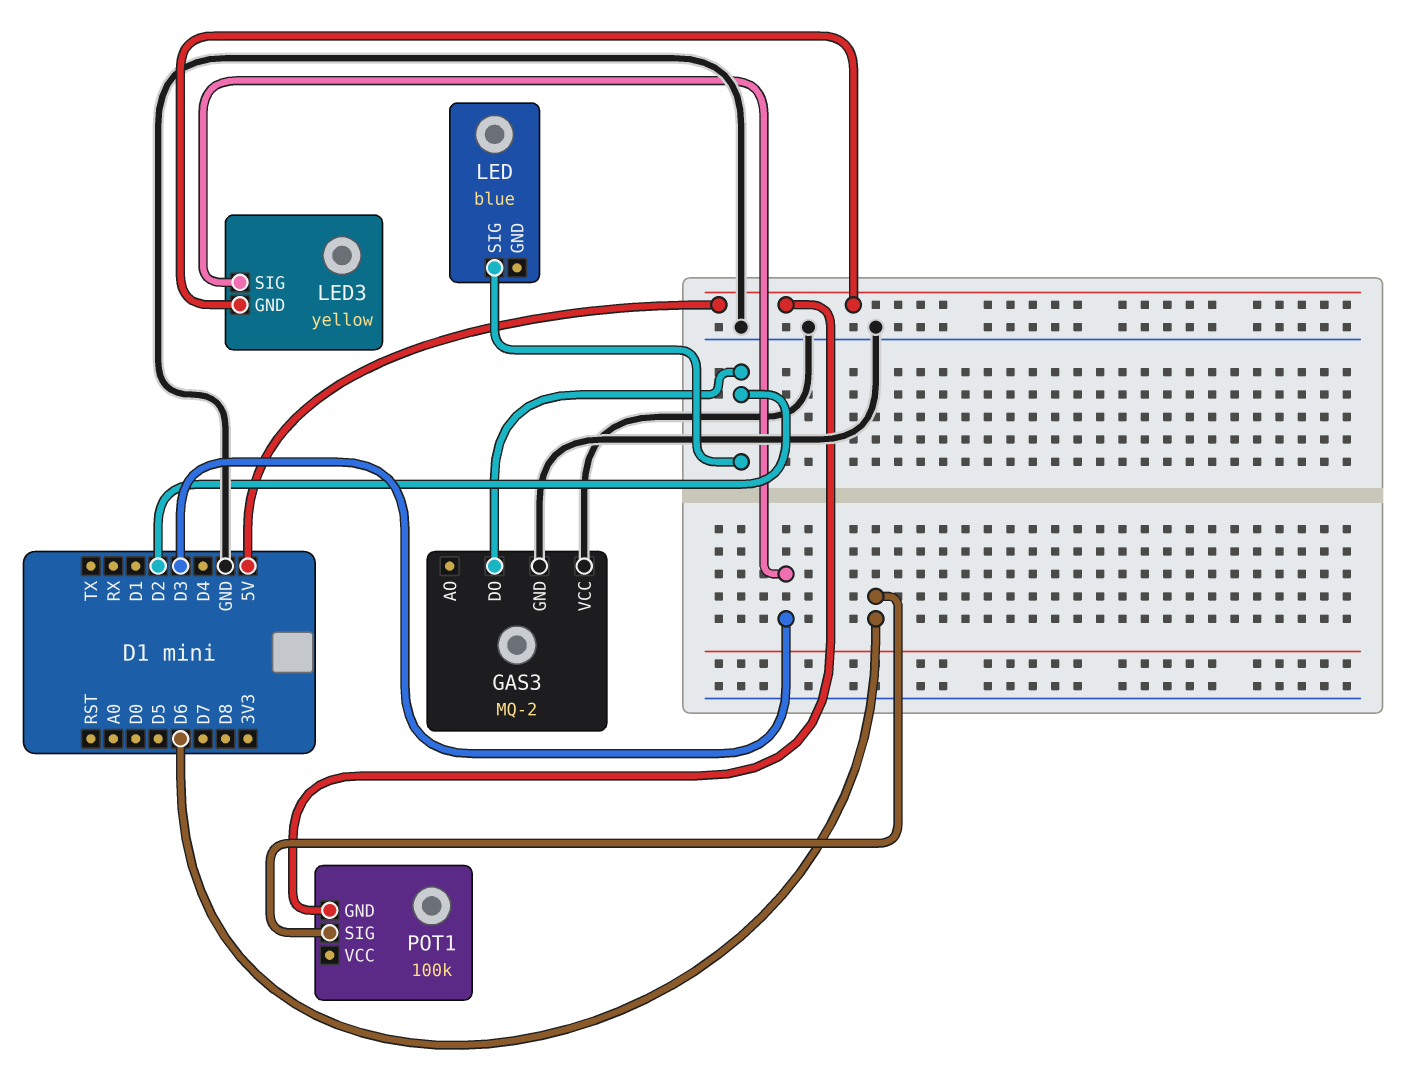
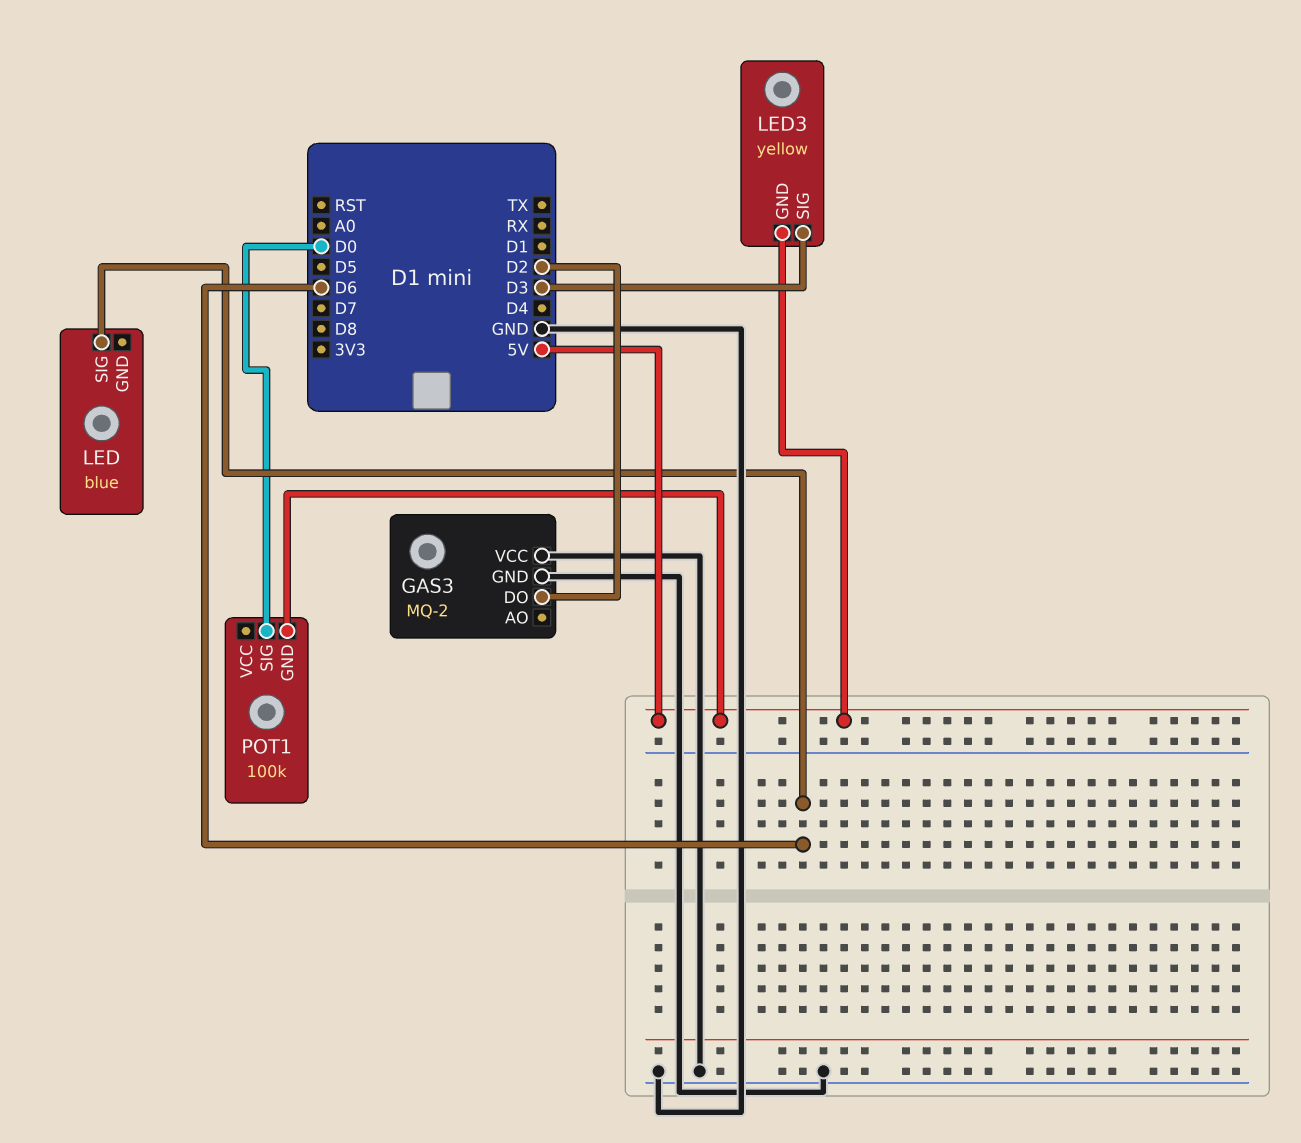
LED pin SIG: D2 -> D6
POT1 pin SIG: D6 -> D0

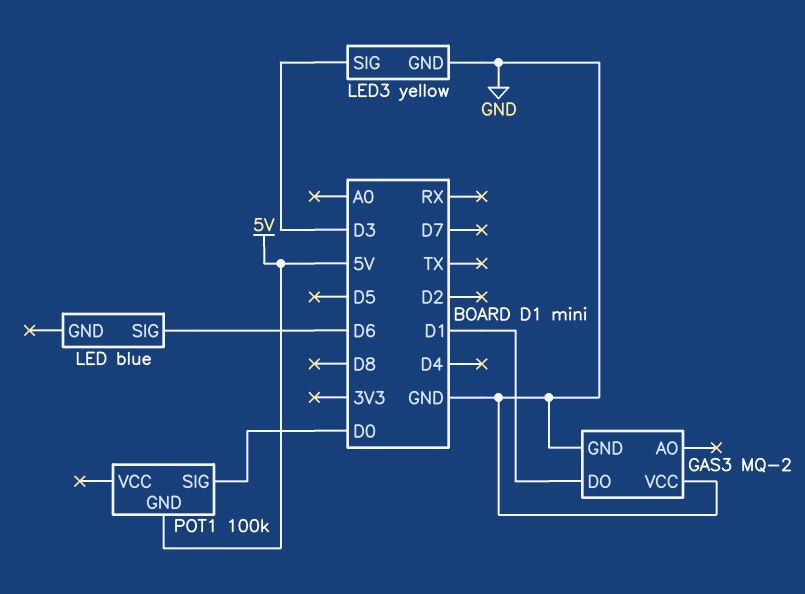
GAS3 pin DO: D2 -> D1
LED3 pin GND: 5V -> GND

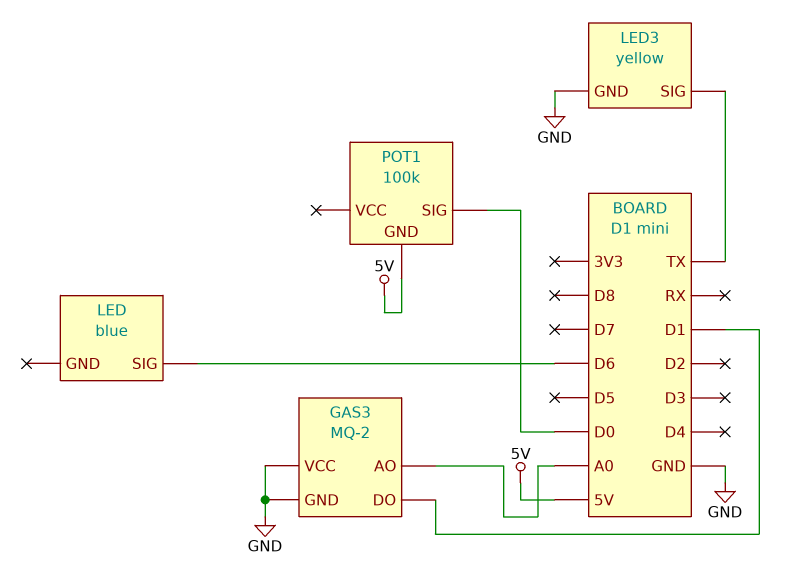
GAS3 pin AO: none -> A0
LED3 pin SIG: D3 -> TX

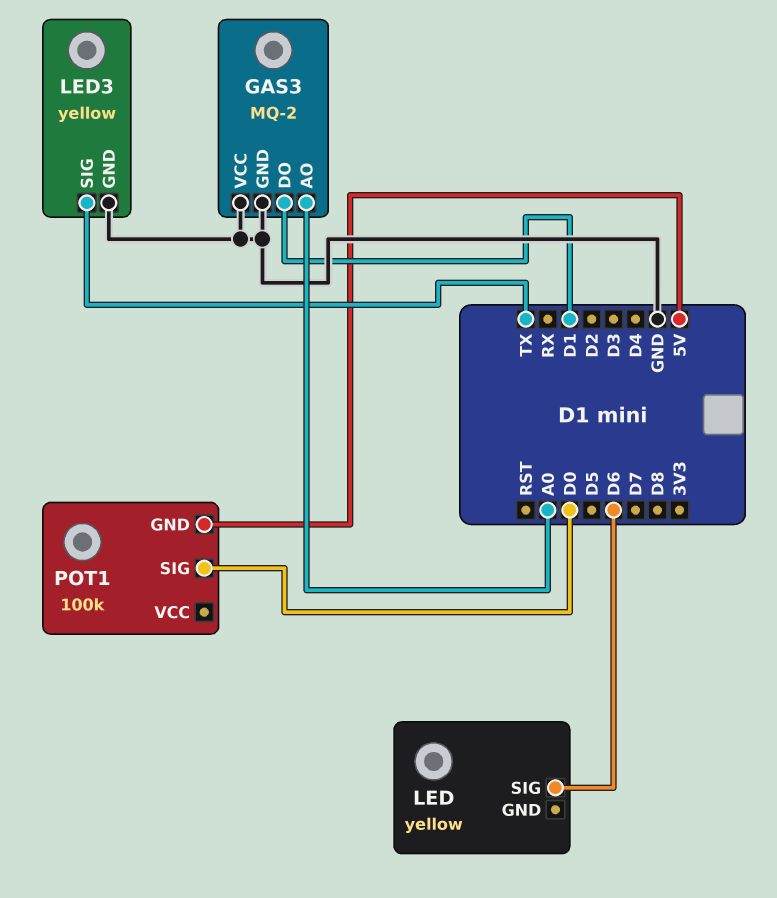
LED: blue -> yellow

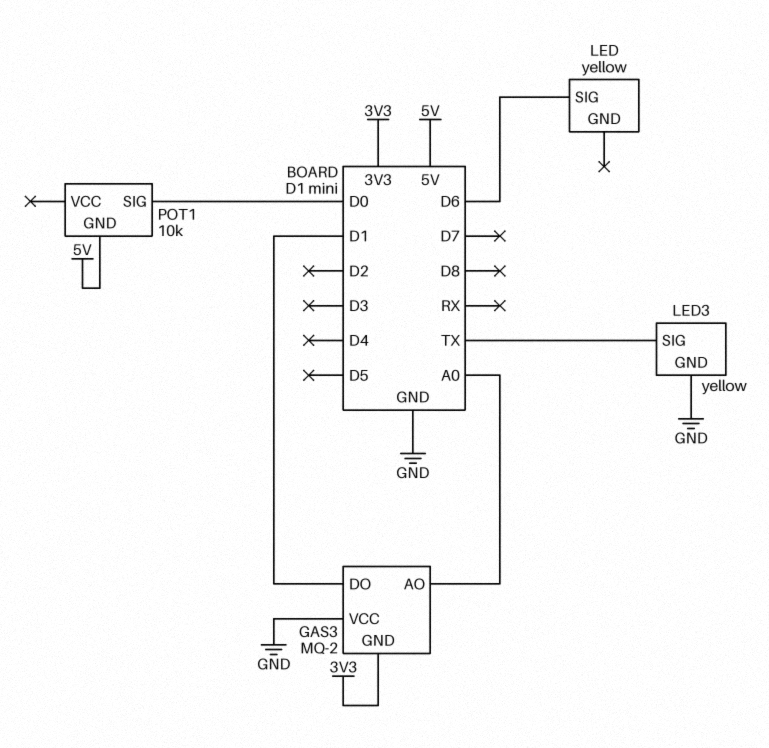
GAS3 pin GND: GND -> 3V3
POT1: 100k -> 10k

